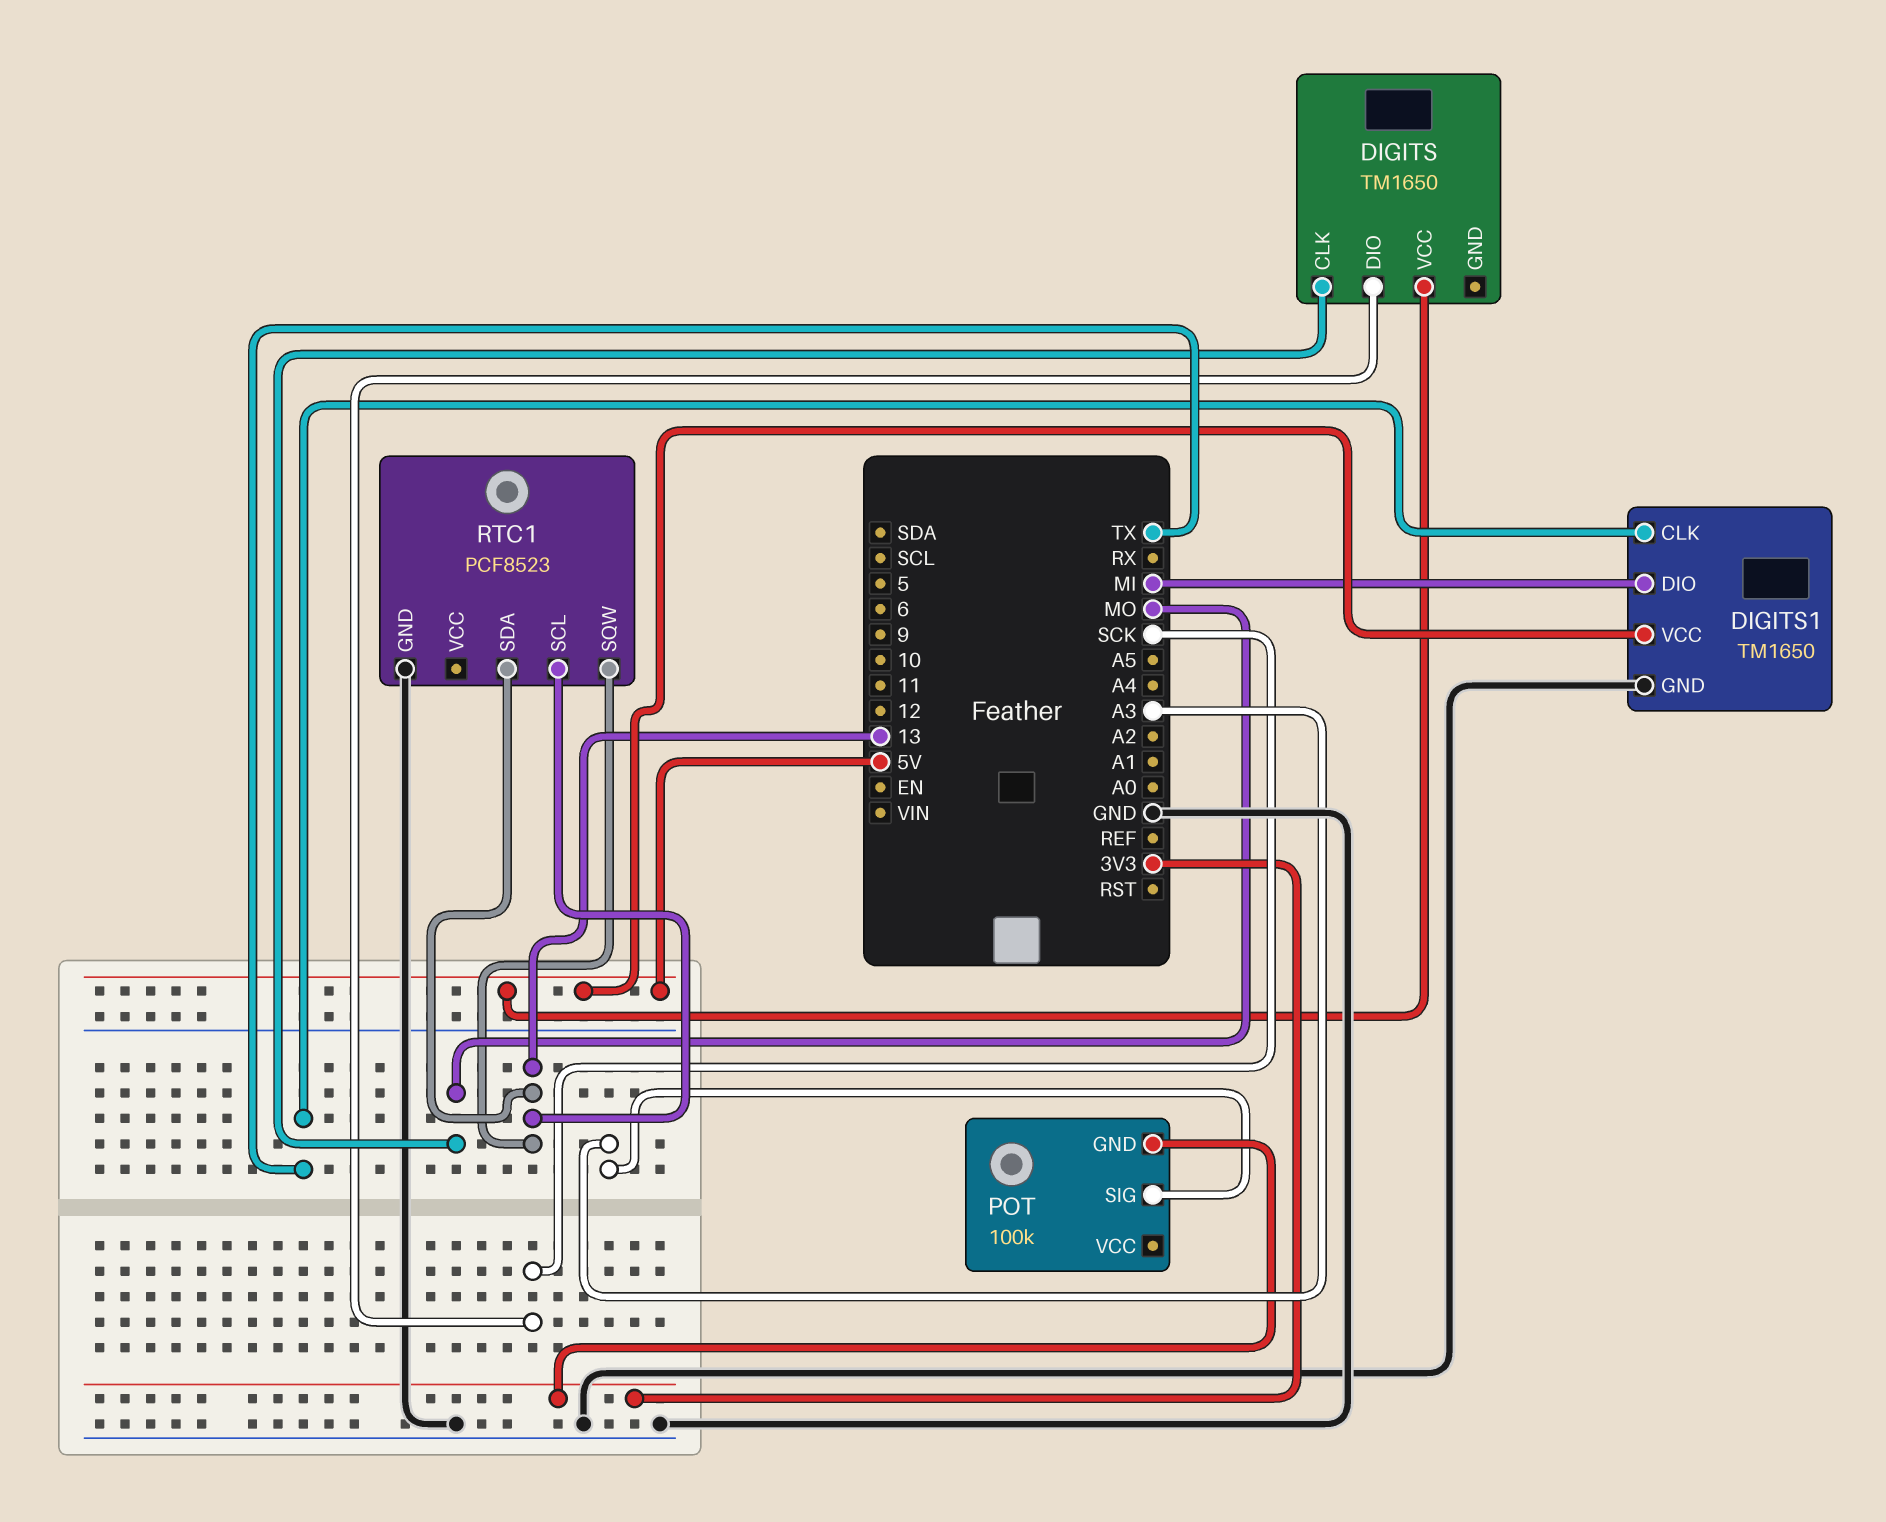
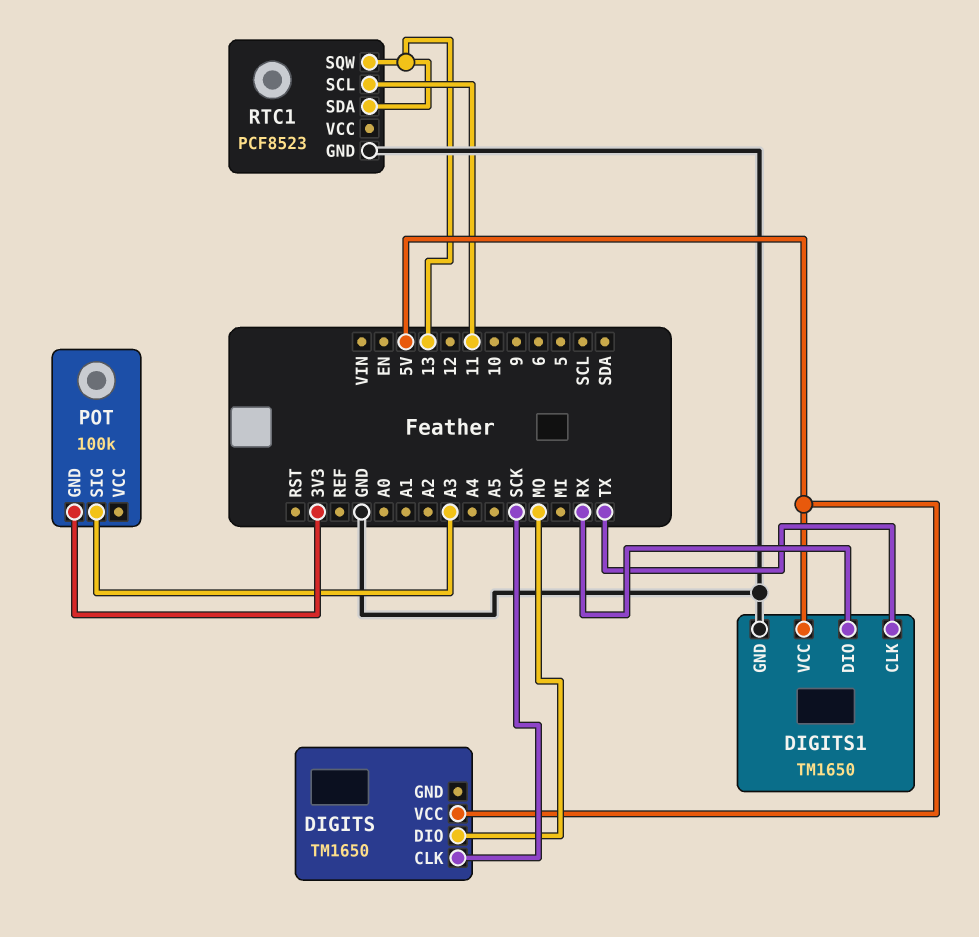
DIGITS pin CLK: MO -> SCK
DIGITS pin DIO: SCK -> MO
DIGITS1 pin DIO: MI -> RX
RTC1 pin SCL: 13 -> 11

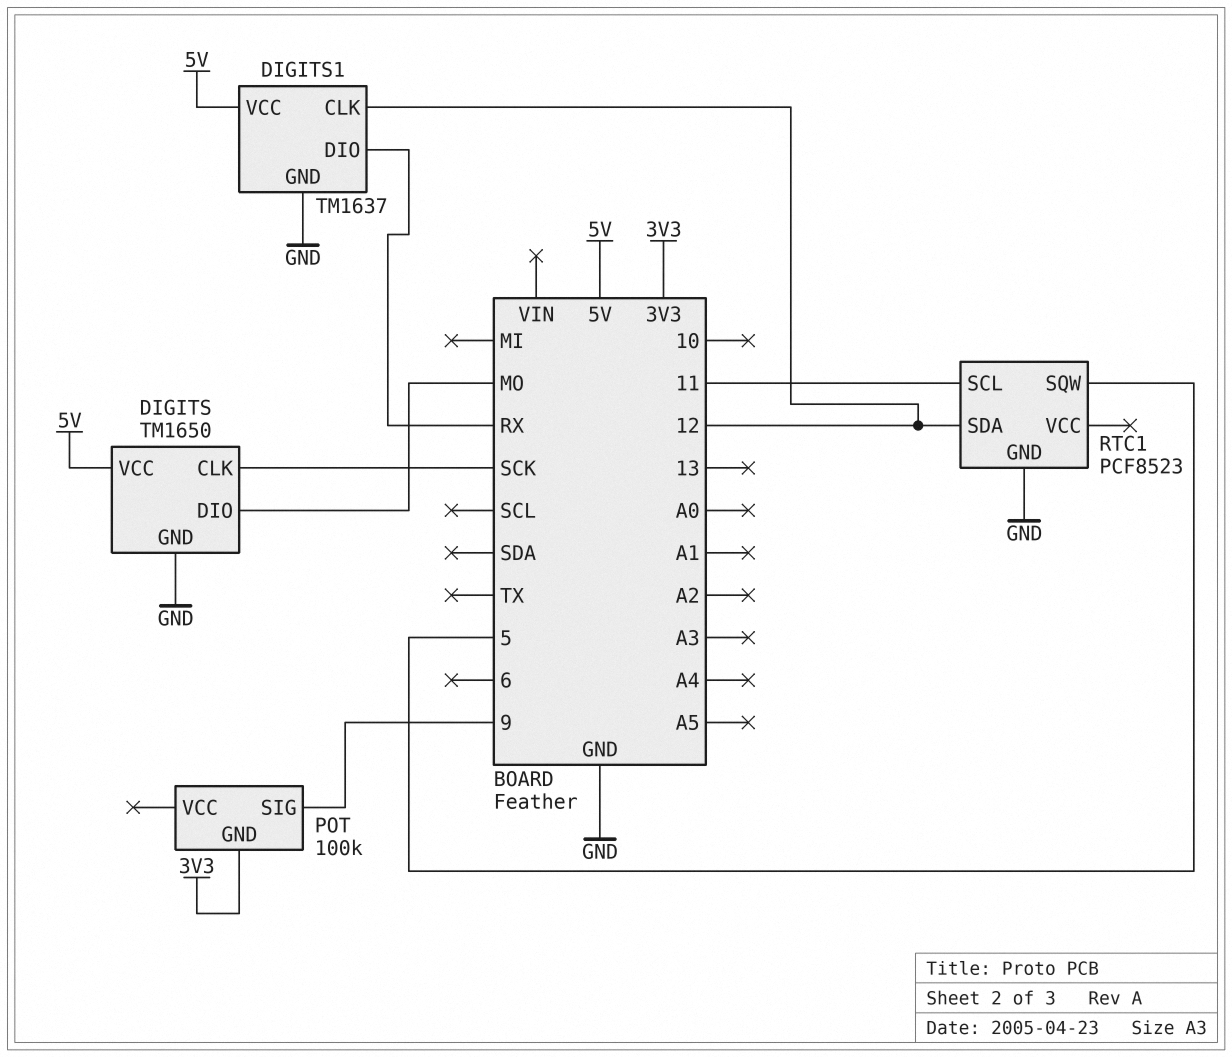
DIGITS pin GND: none -> GND
DIGITS1: TM1650 -> TM1637
DIGITS1 pin CLK: TX -> 12
POT pin SIG: A3 -> 9
RTC1 pin SDA: 13 -> 12
RTC1 pin SQW: 13 -> 5

